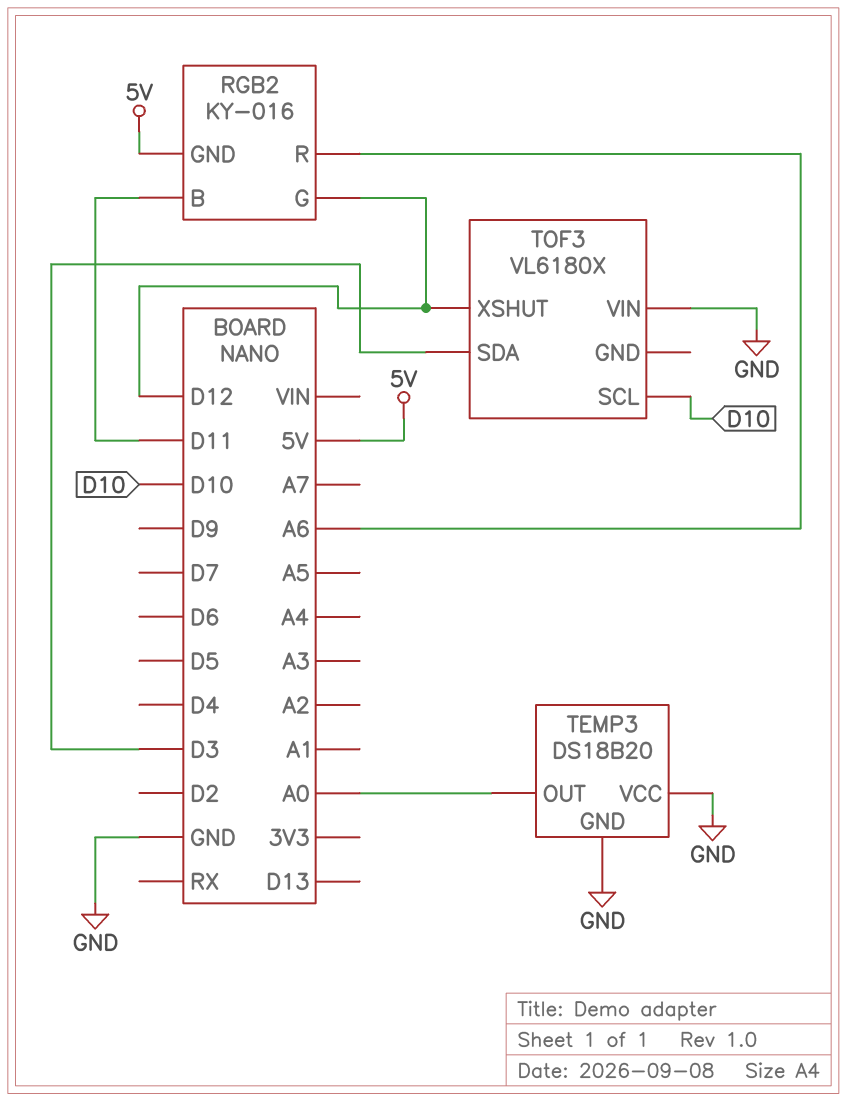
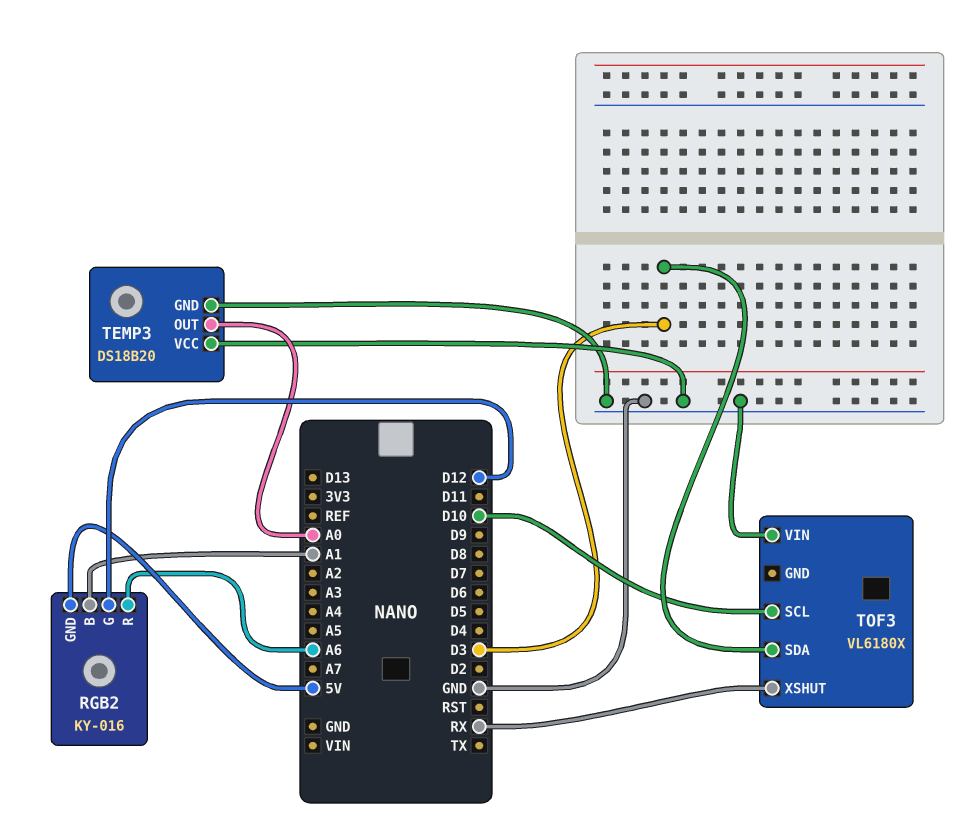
RGB2 pin B: D11 -> A1
TOF3 pin XSHUT: D12 -> RX

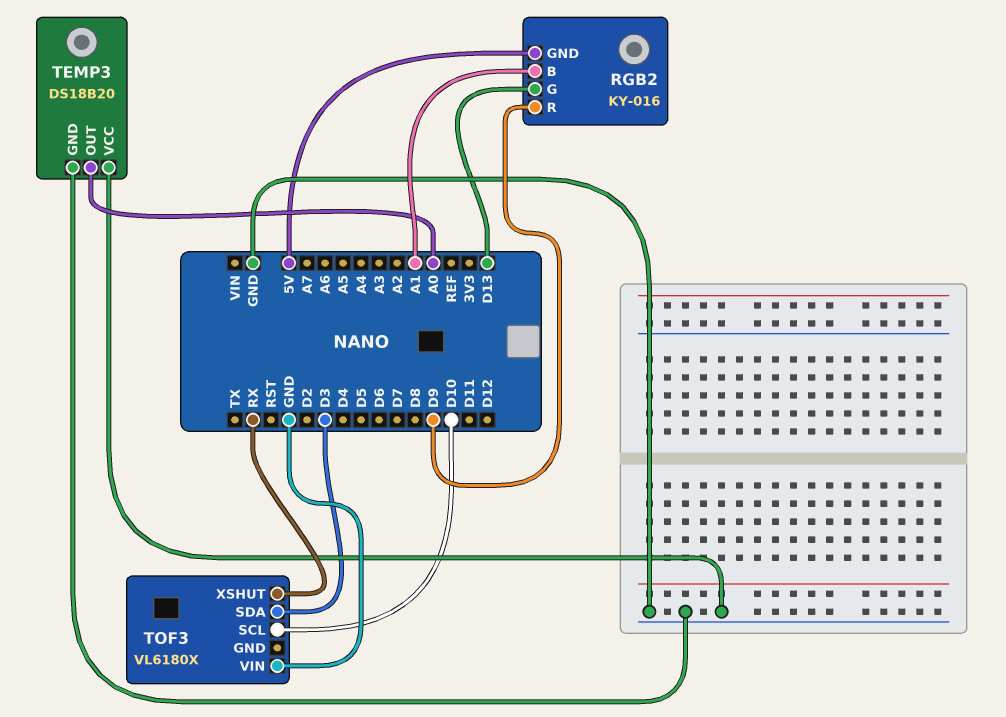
RGB2 pin G: D12 -> D13
RGB2 pin R: A6 -> D9

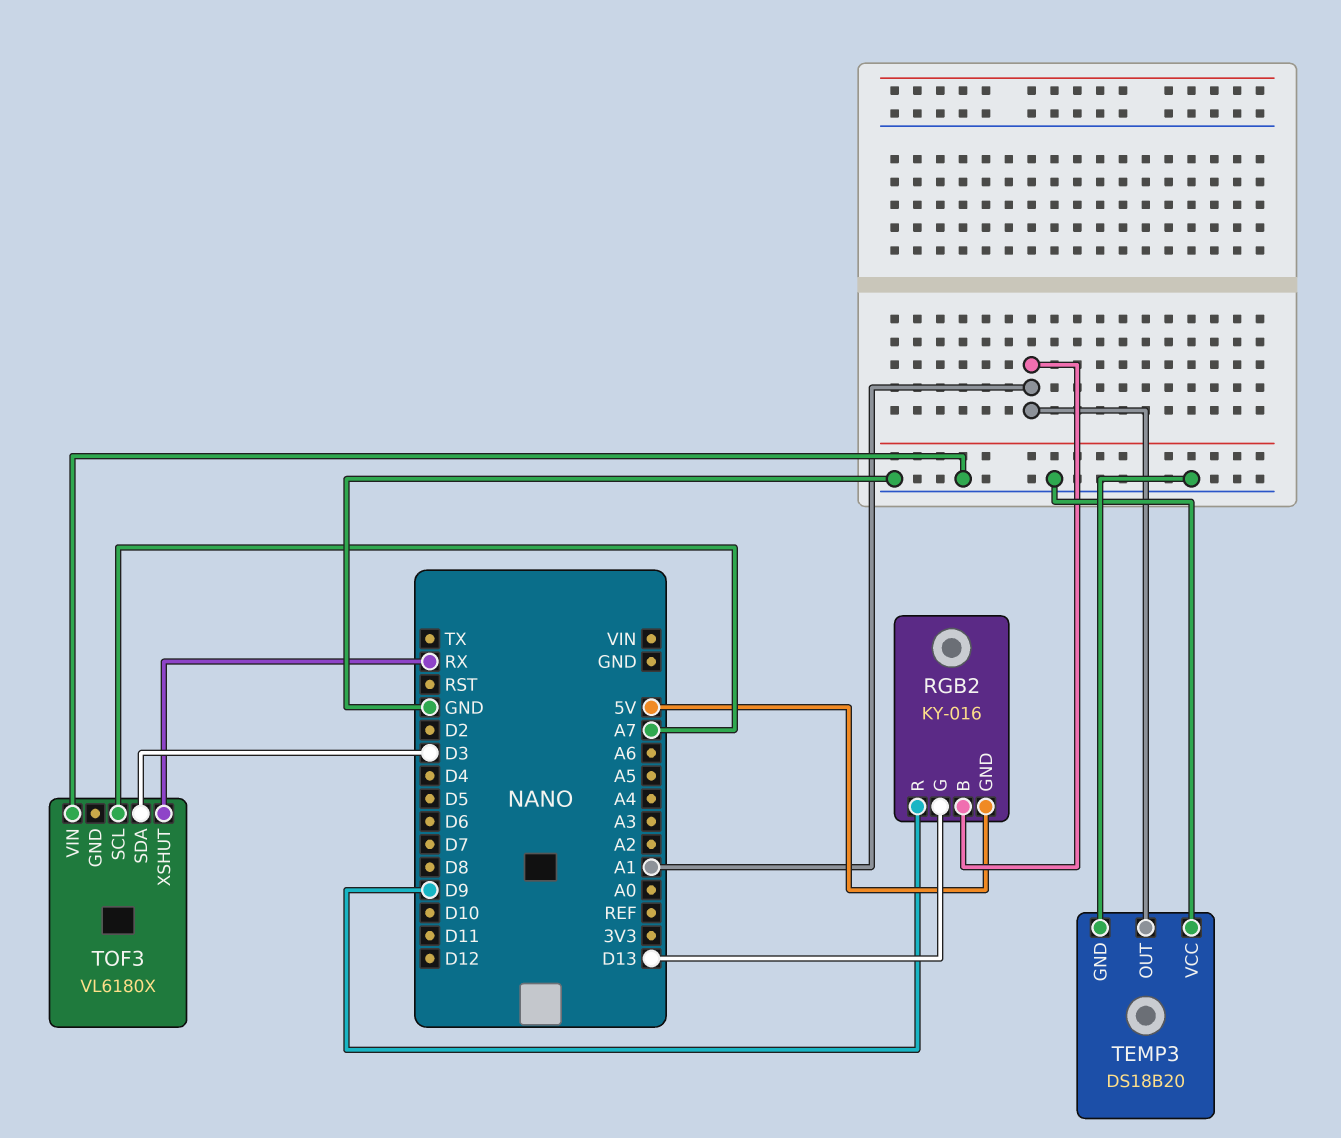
TEMP3 pin OUT: A0 -> A1
TOF3 pin SCL: D10 -> A7

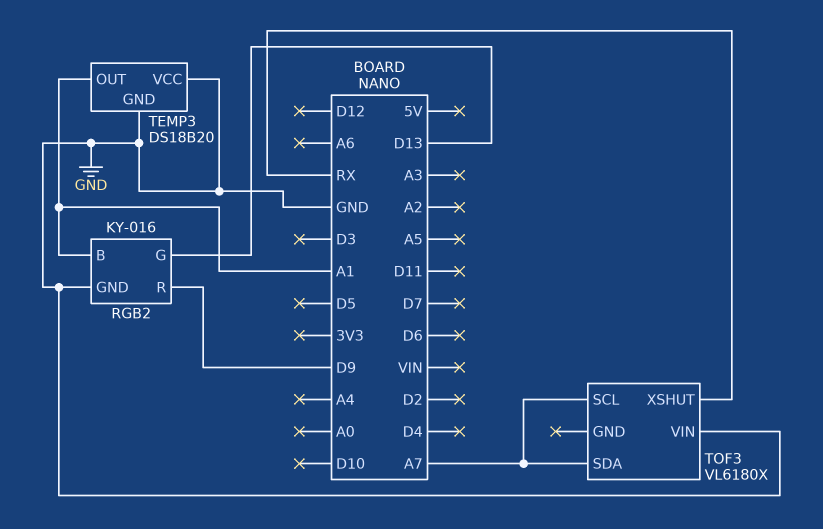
RGB2 pin GND: 5V -> GND
TOF3 pin SDA: D3 -> A7

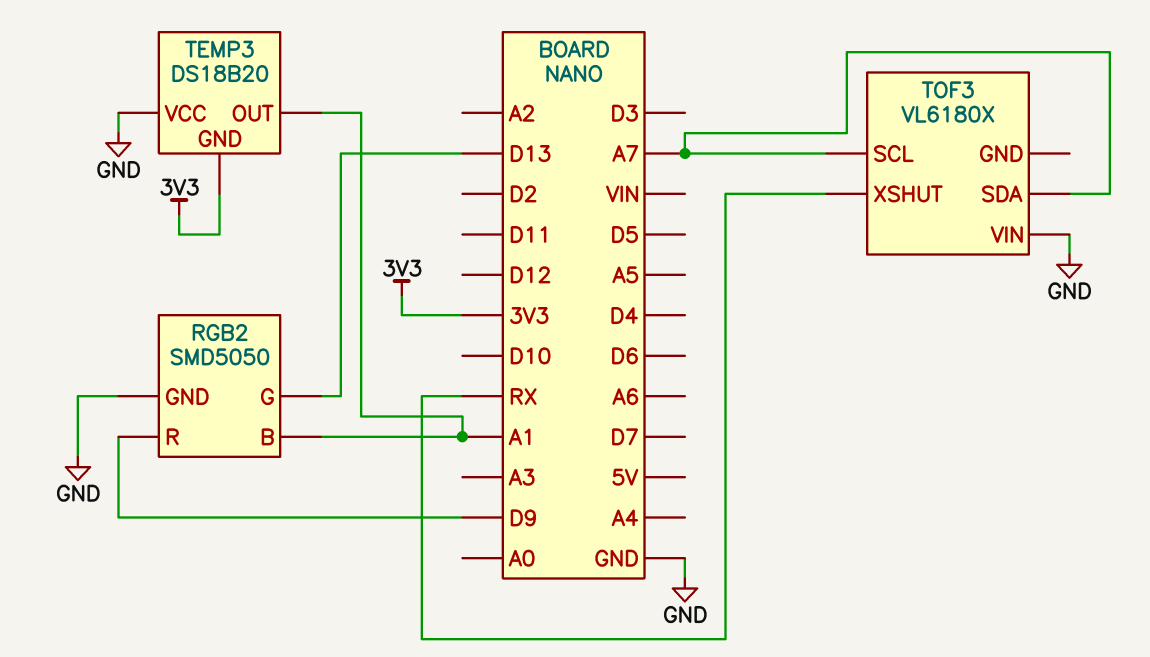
RGB2: KY-016 -> SMD5050
TEMP3 pin GND: GND -> 3V3

